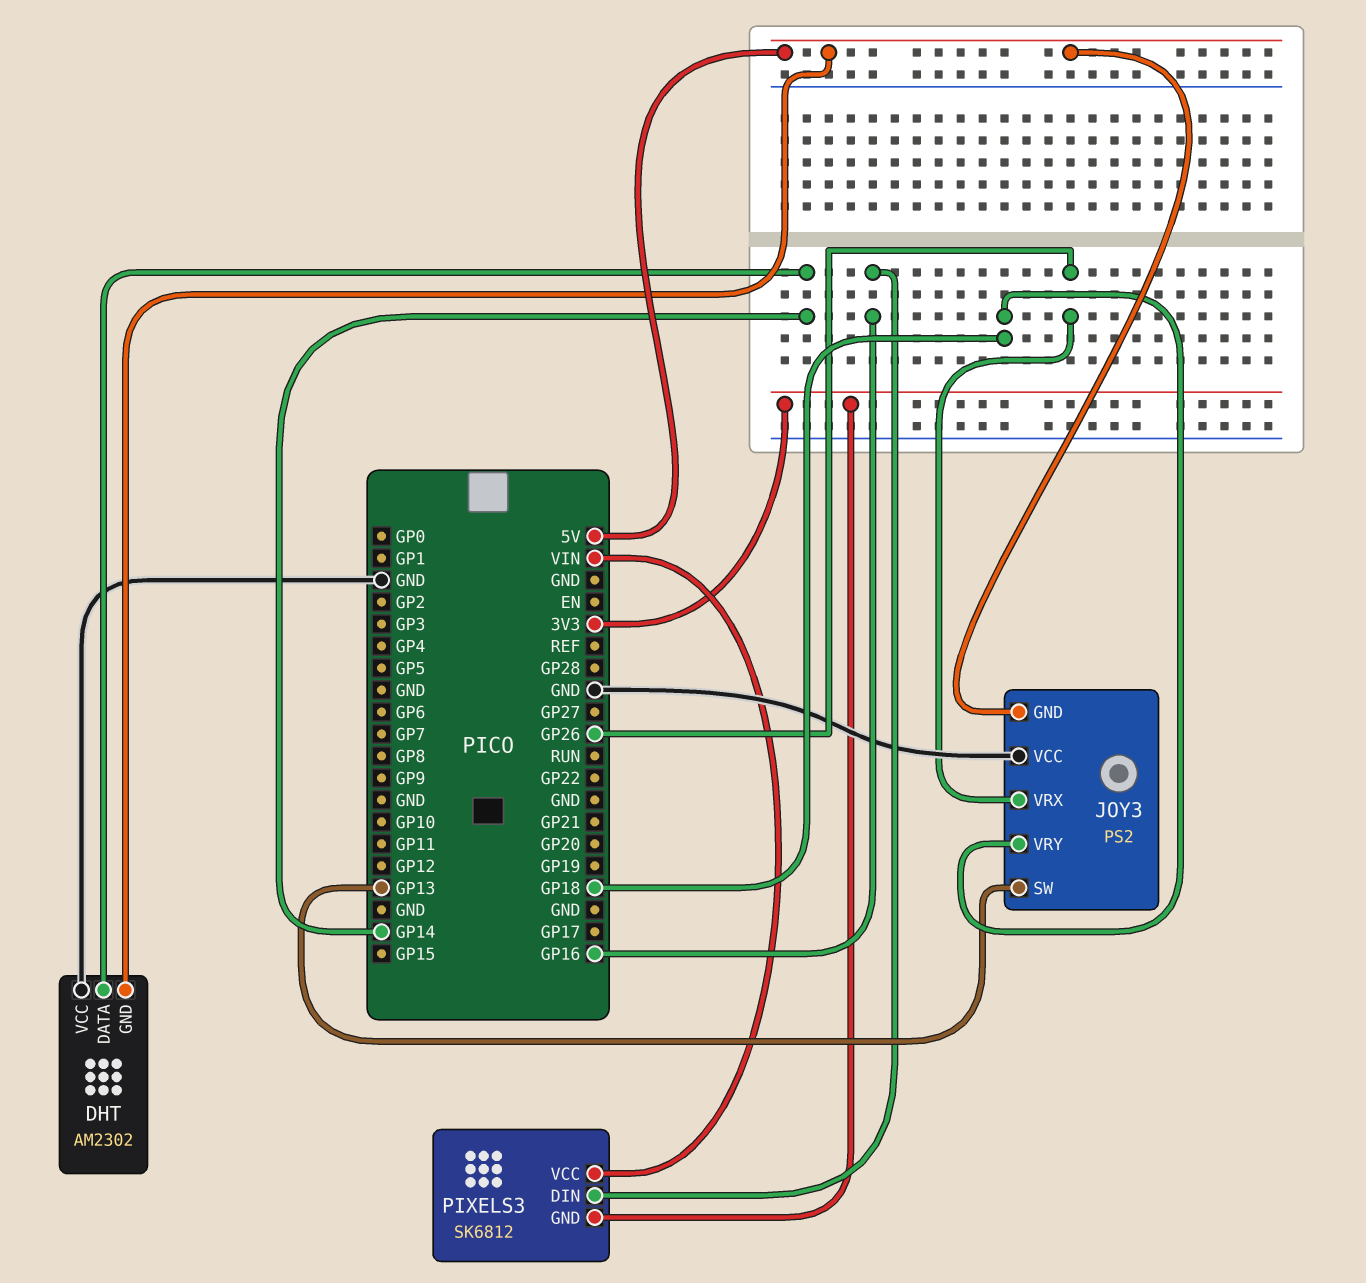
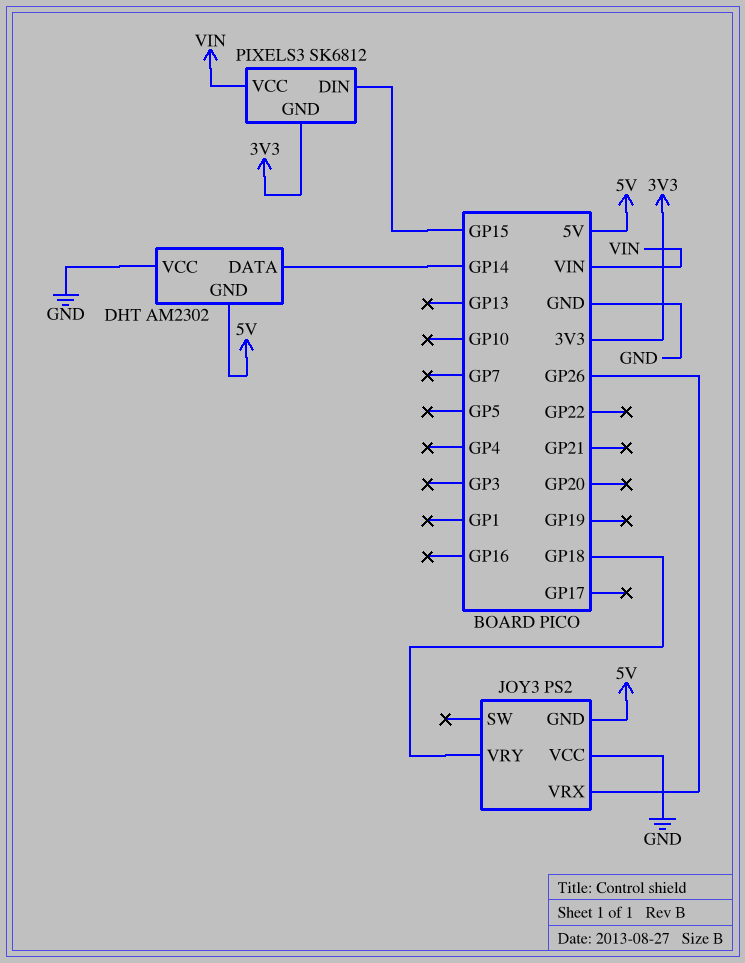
JOY3 pin SW: GP13 -> none
PIXELS3 pin DIN: GP16 -> GP15

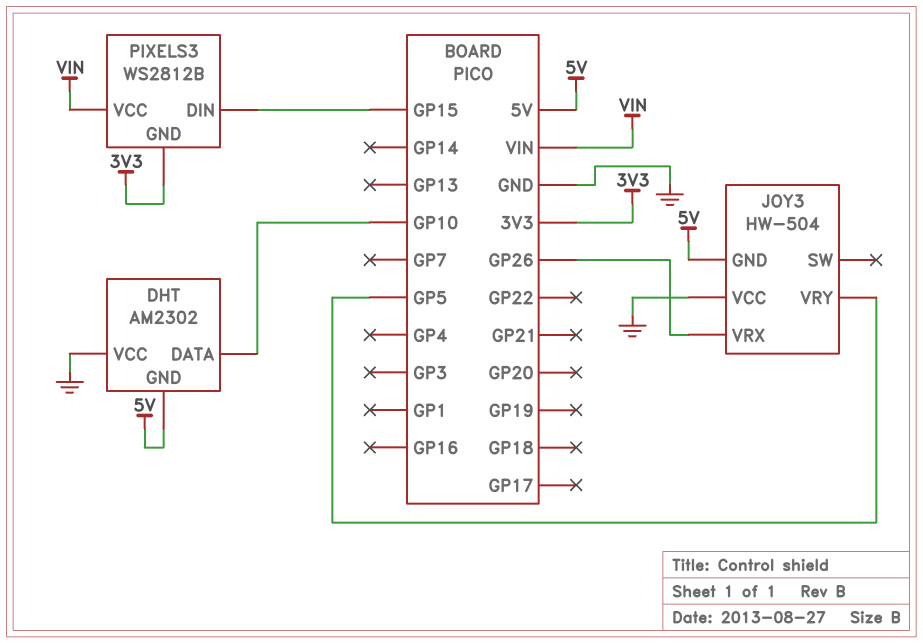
DHT pin DATA: GP14 -> GP10
JOY3: PS2 -> HW-504
JOY3 pin VRY: GP18 -> GP5
PIXELS3: SK6812 -> WS2812B

